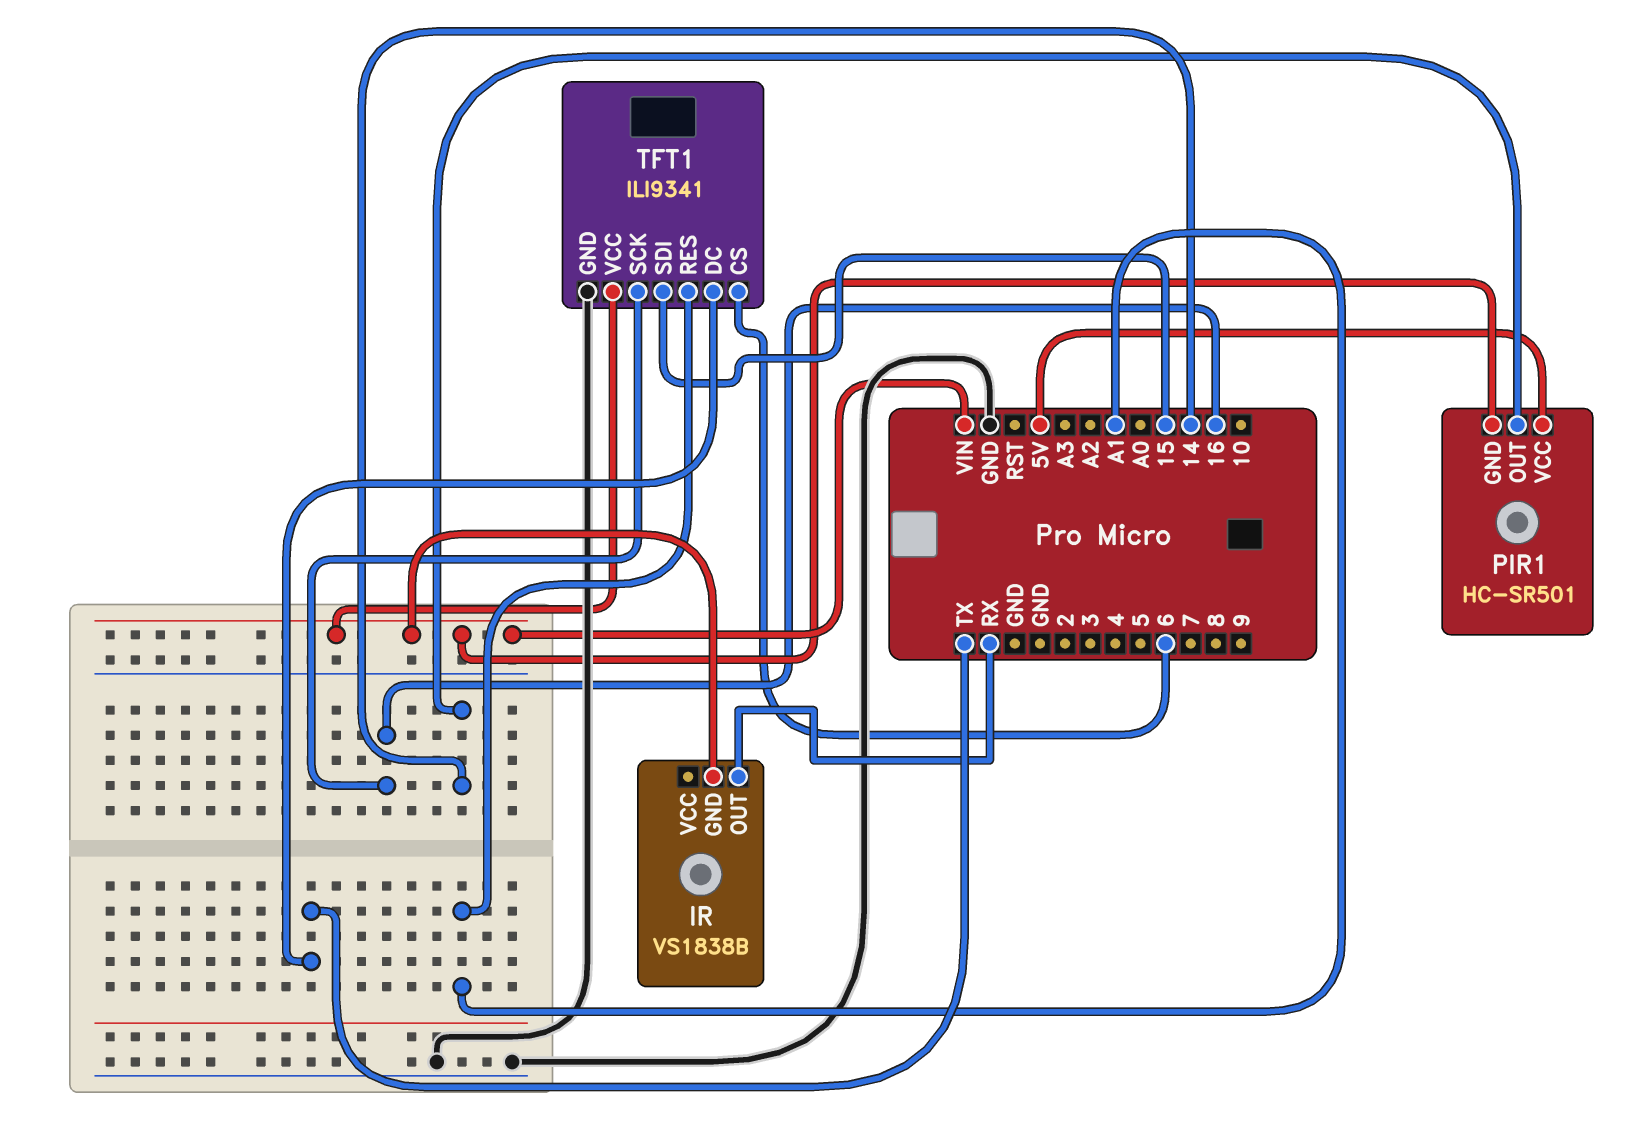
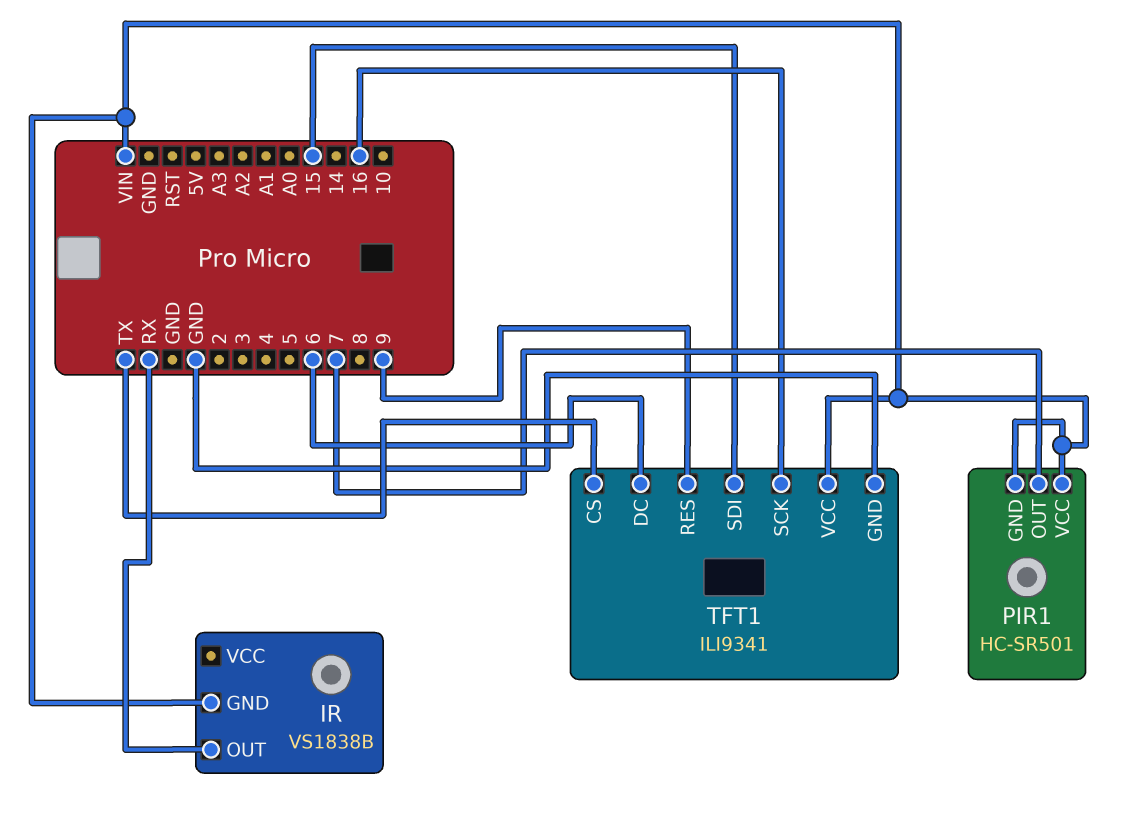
PIR1 pin OUT: 14 -> 7
PIR1 pin VCC: 5V -> VIN
TFT1 pin CS: 6 -> TX
TFT1 pin DC: TX -> 6
TFT1 pin RES: A1 -> 9

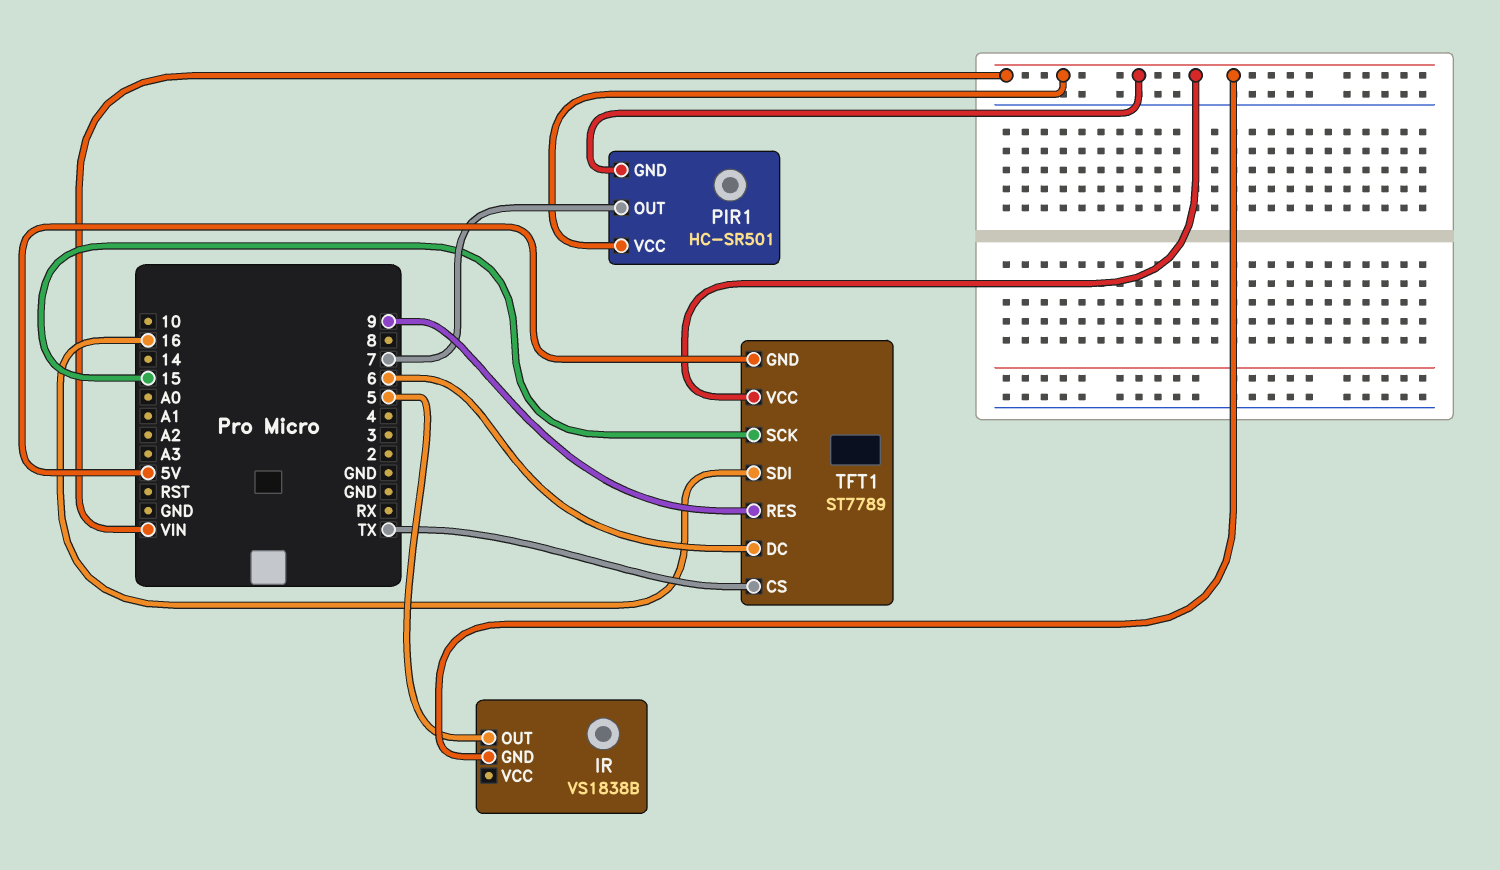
IR pin OUT: RX -> 5
TFT1: ILI9341 -> ST7789
TFT1 pin GND: GND -> 5V
TFT1 pin SCK: 16 -> 15
TFT1 pin SDI: 15 -> 16

